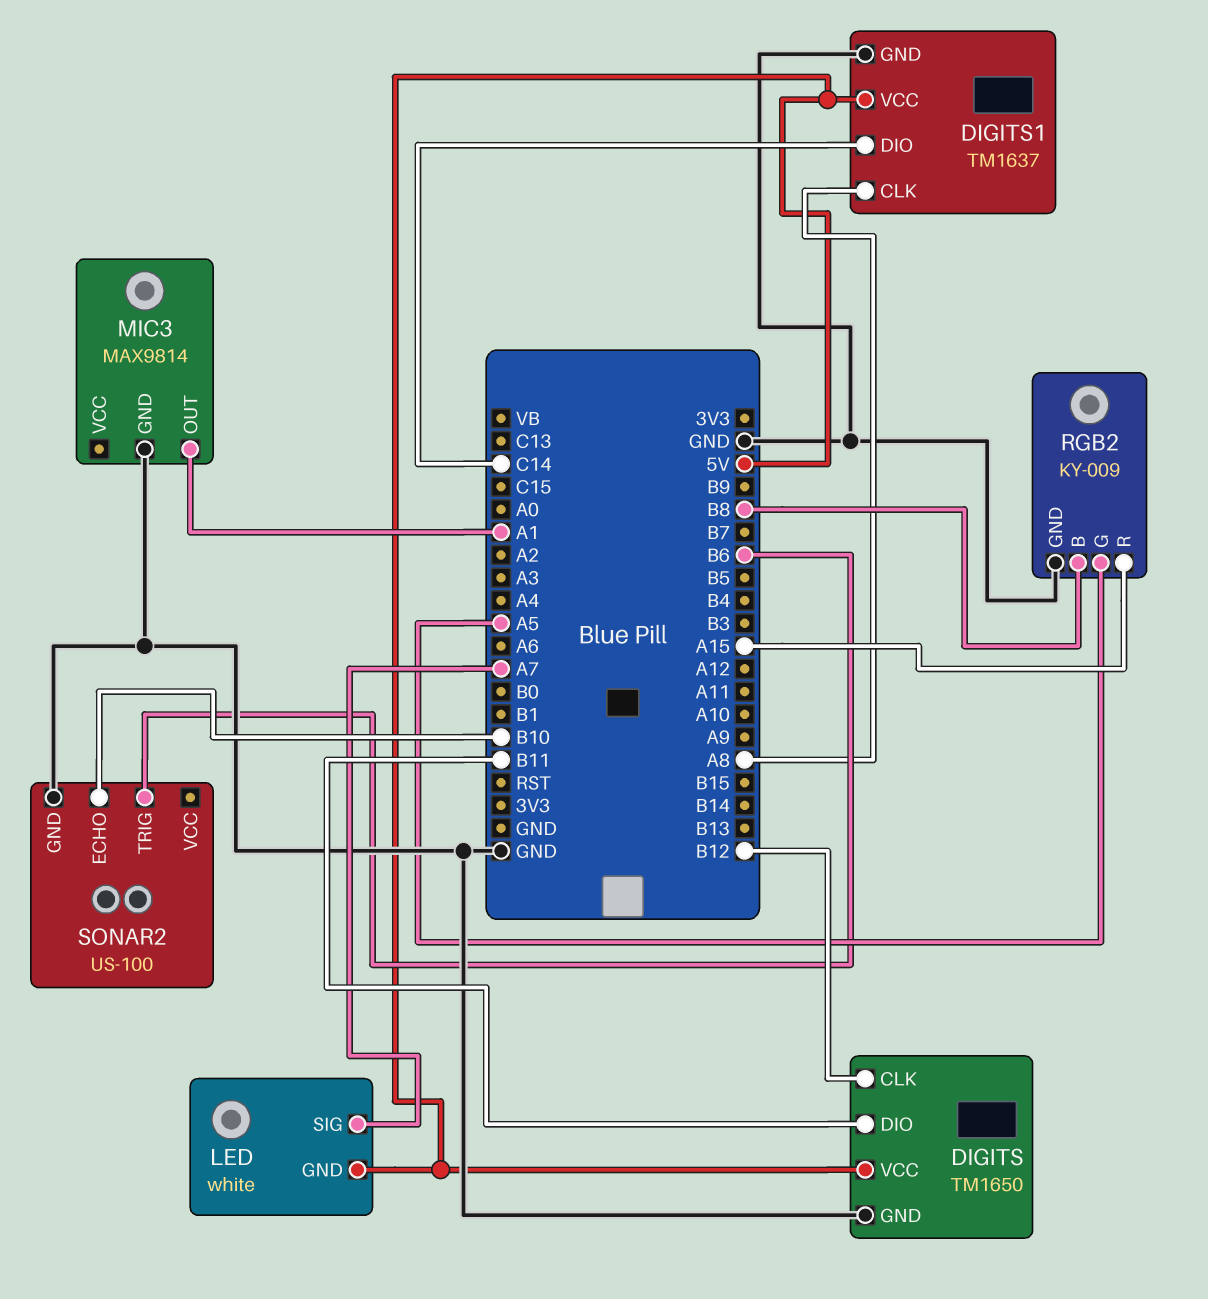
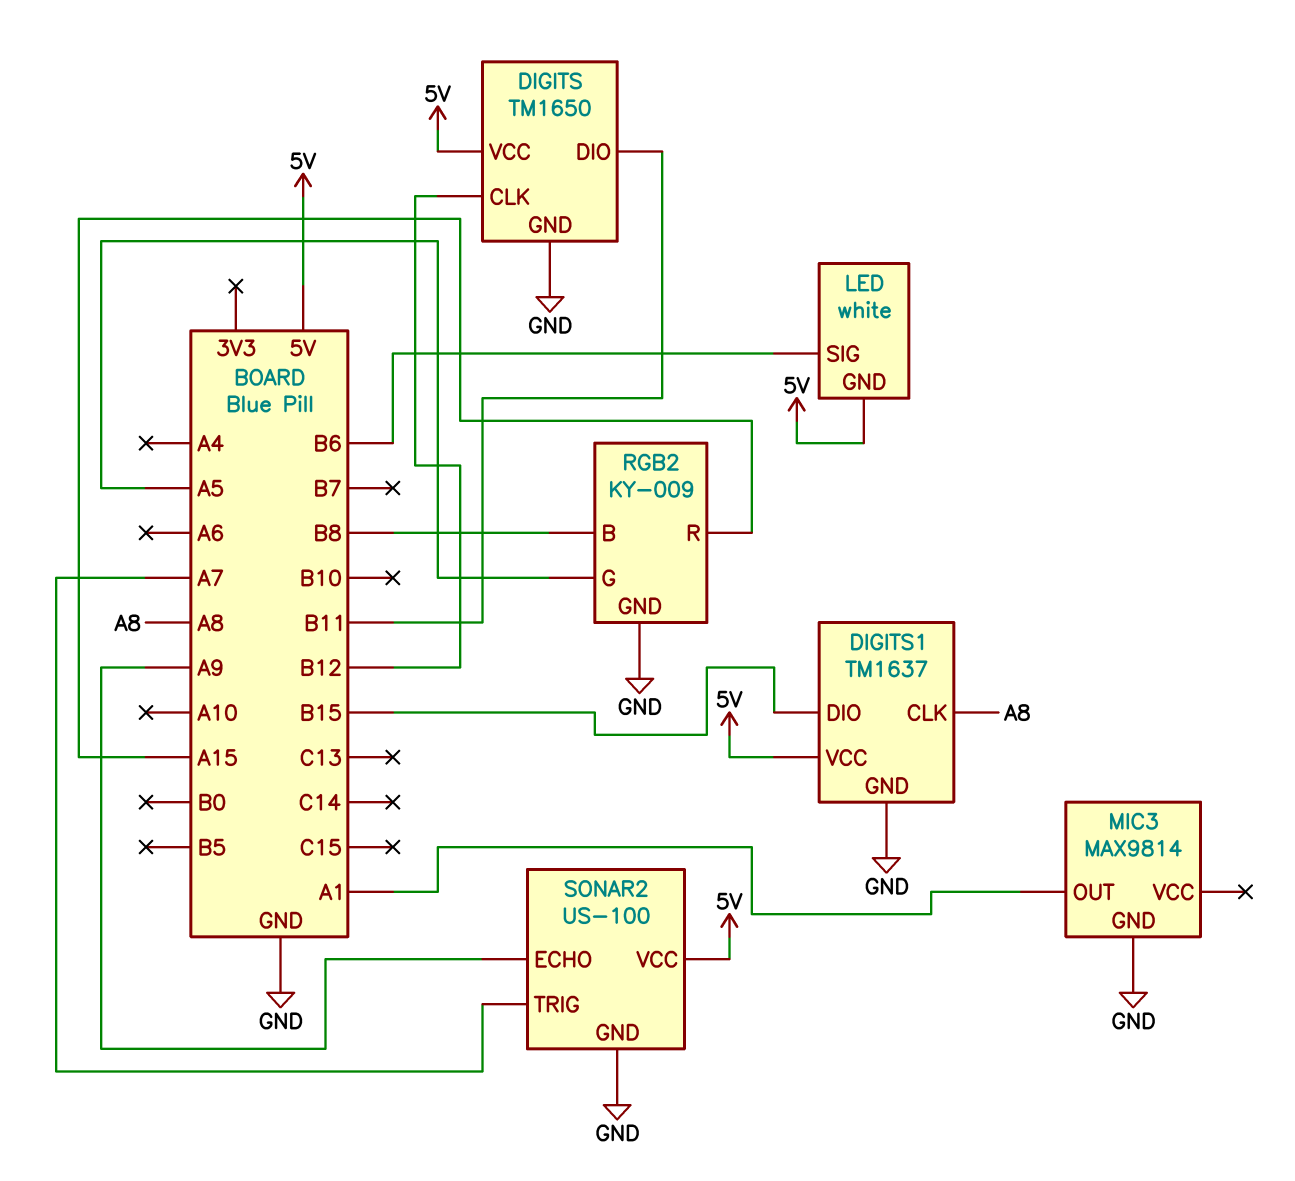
DIGITS1 pin DIO: C14 -> B15
LED pin SIG: A7 -> B6
SONAR2 pin ECHO: B10 -> A9
SONAR2 pin TRIG: B6 -> A7
SONAR2 pin VCC: none -> 5V

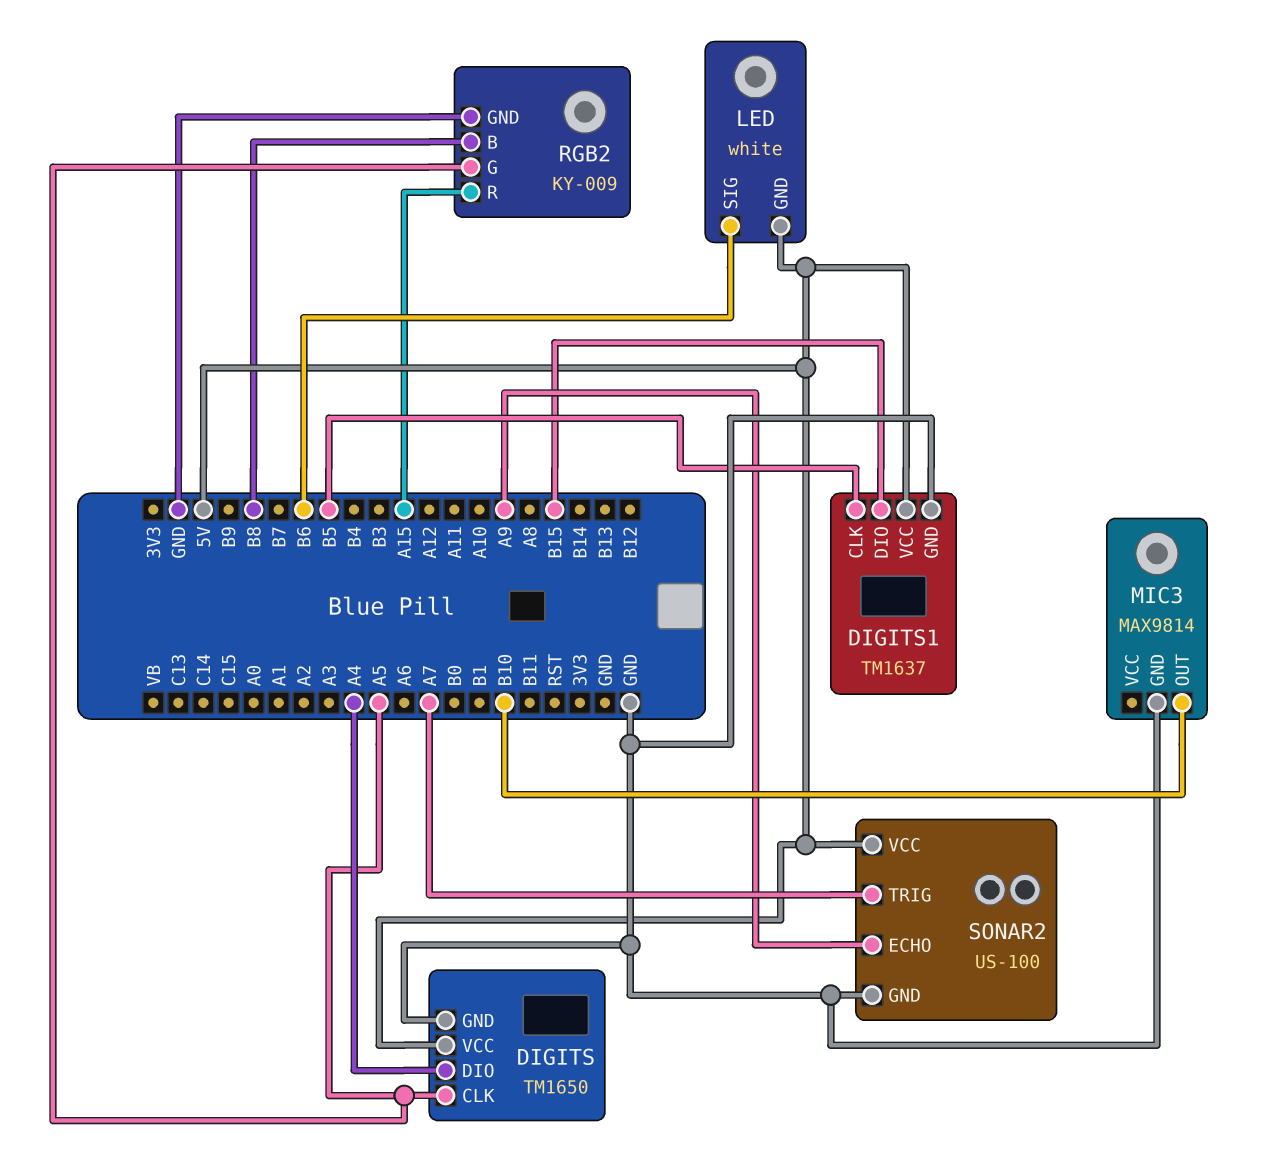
DIGITS pin CLK: B12 -> A5
DIGITS pin DIO: B11 -> A4
DIGITS1 pin CLK: A8 -> B5
MIC3 pin OUT: A1 -> B10

